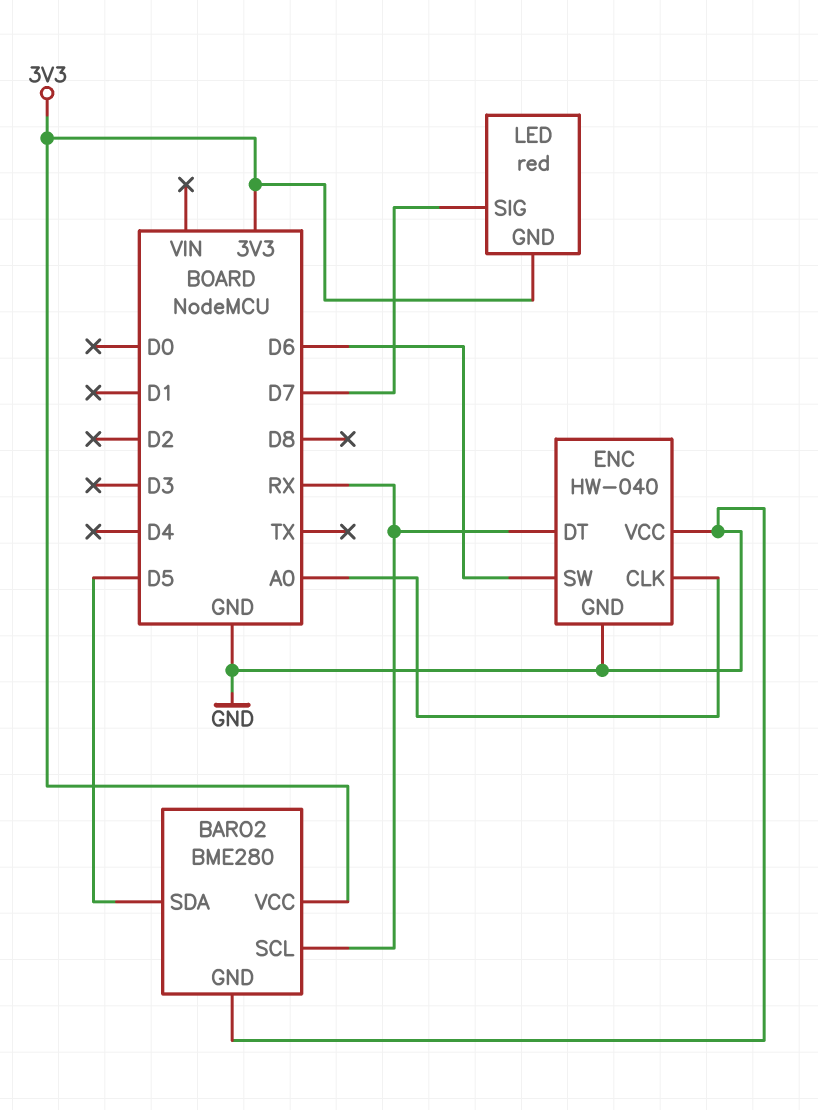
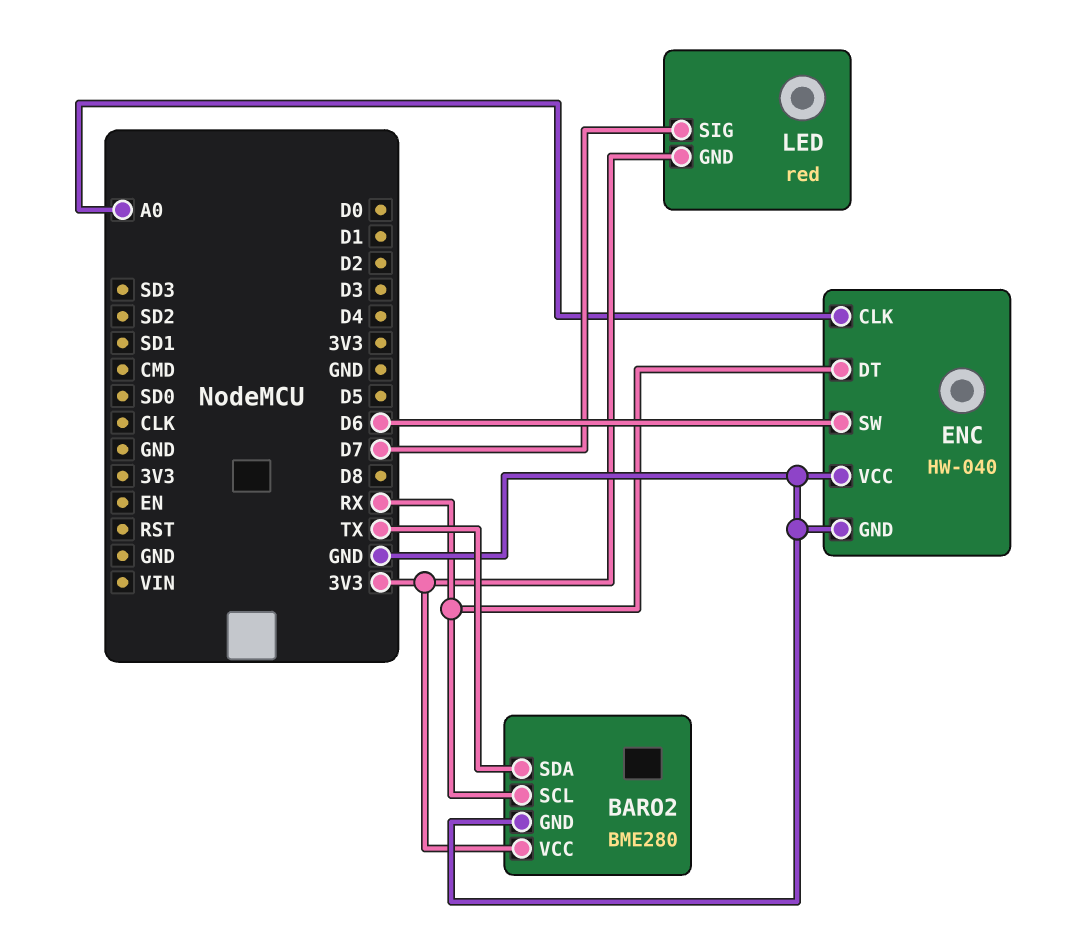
BARO2 pin SDA: D5 -> TX

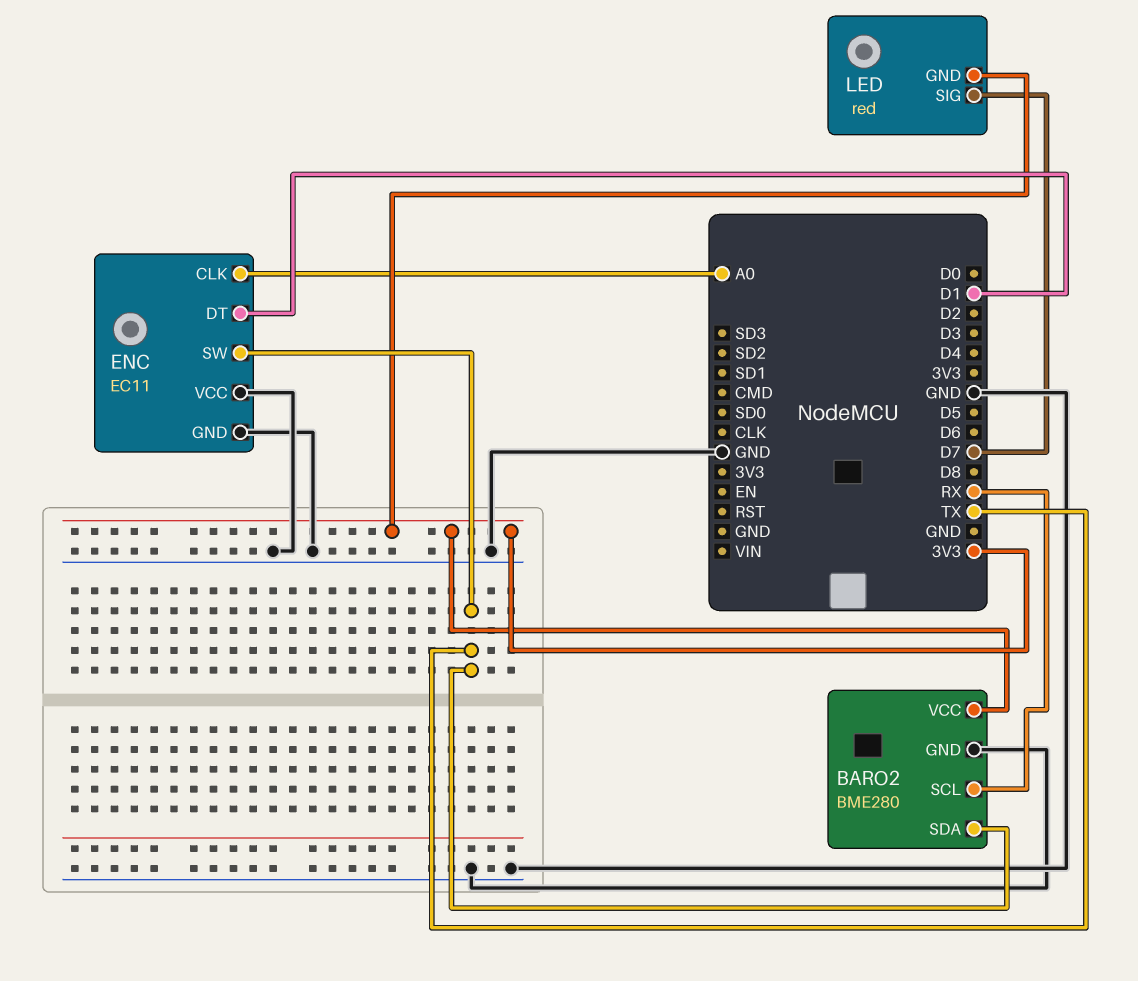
ENC: HW-040 -> EC11
ENC pin DT: RX -> D1
ENC pin SW: D6 -> TX

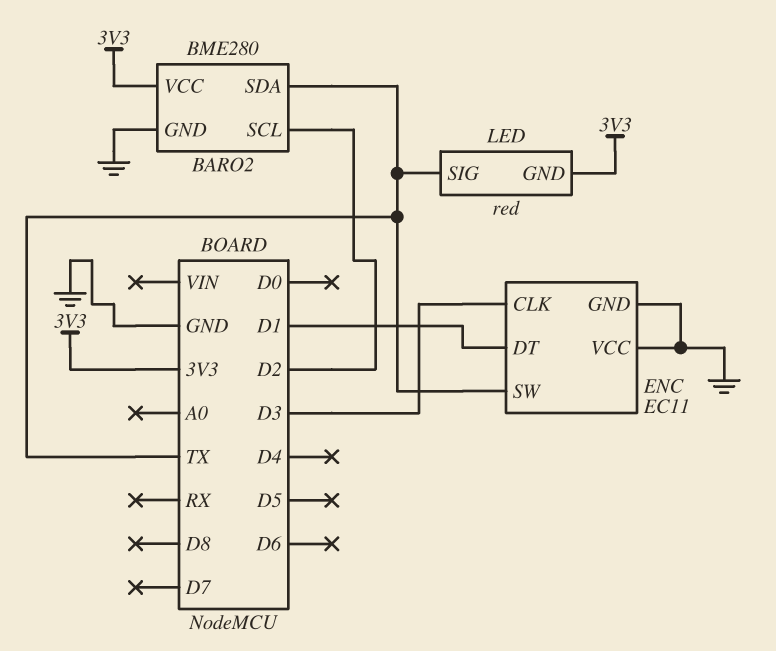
BARO2 pin SCL: RX -> D2
ENC pin CLK: A0 -> D3
LED pin SIG: D7 -> TX

